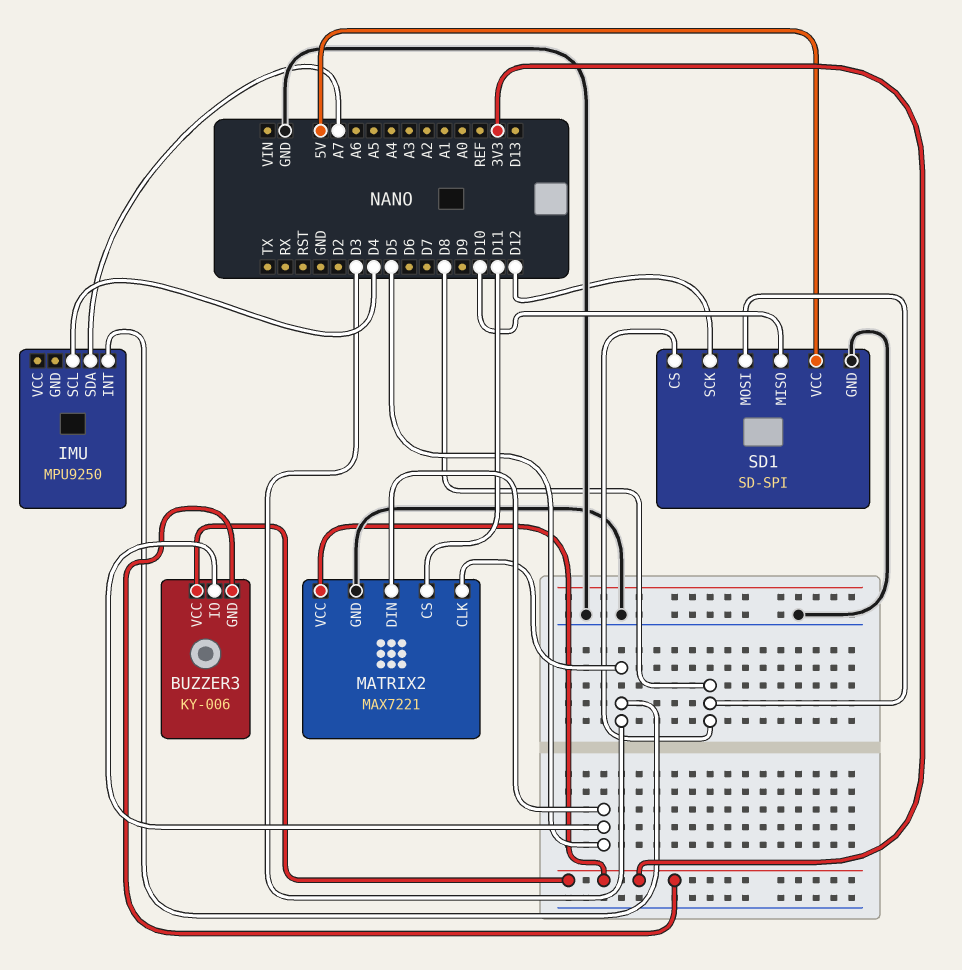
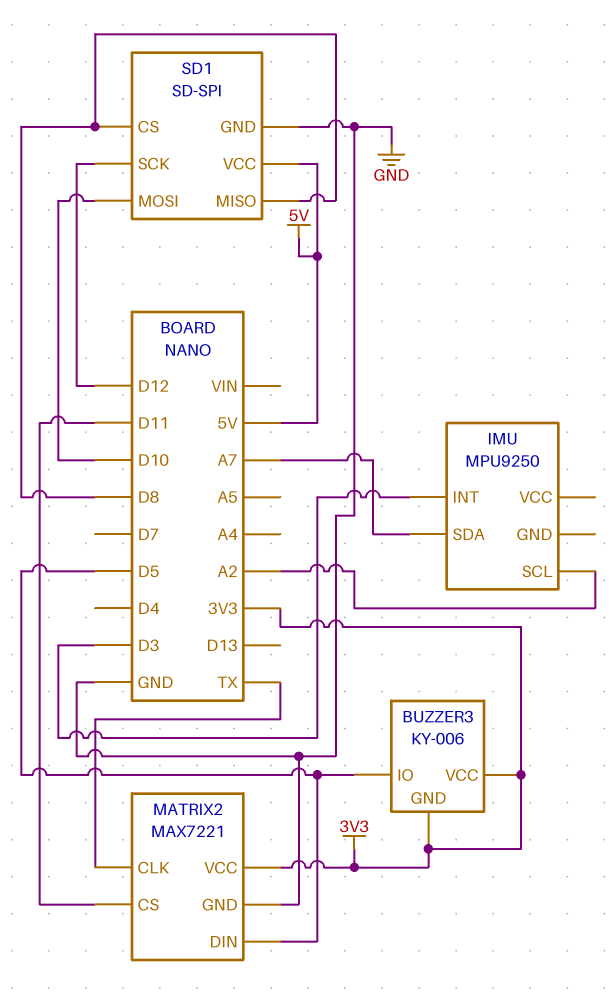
IMU pin SCL: D4 -> A2
MATRIX2 pin CLK: D3 -> TX
SD1 pin MISO: D10 -> D8
SD1 pin MOSI: D8 -> D10

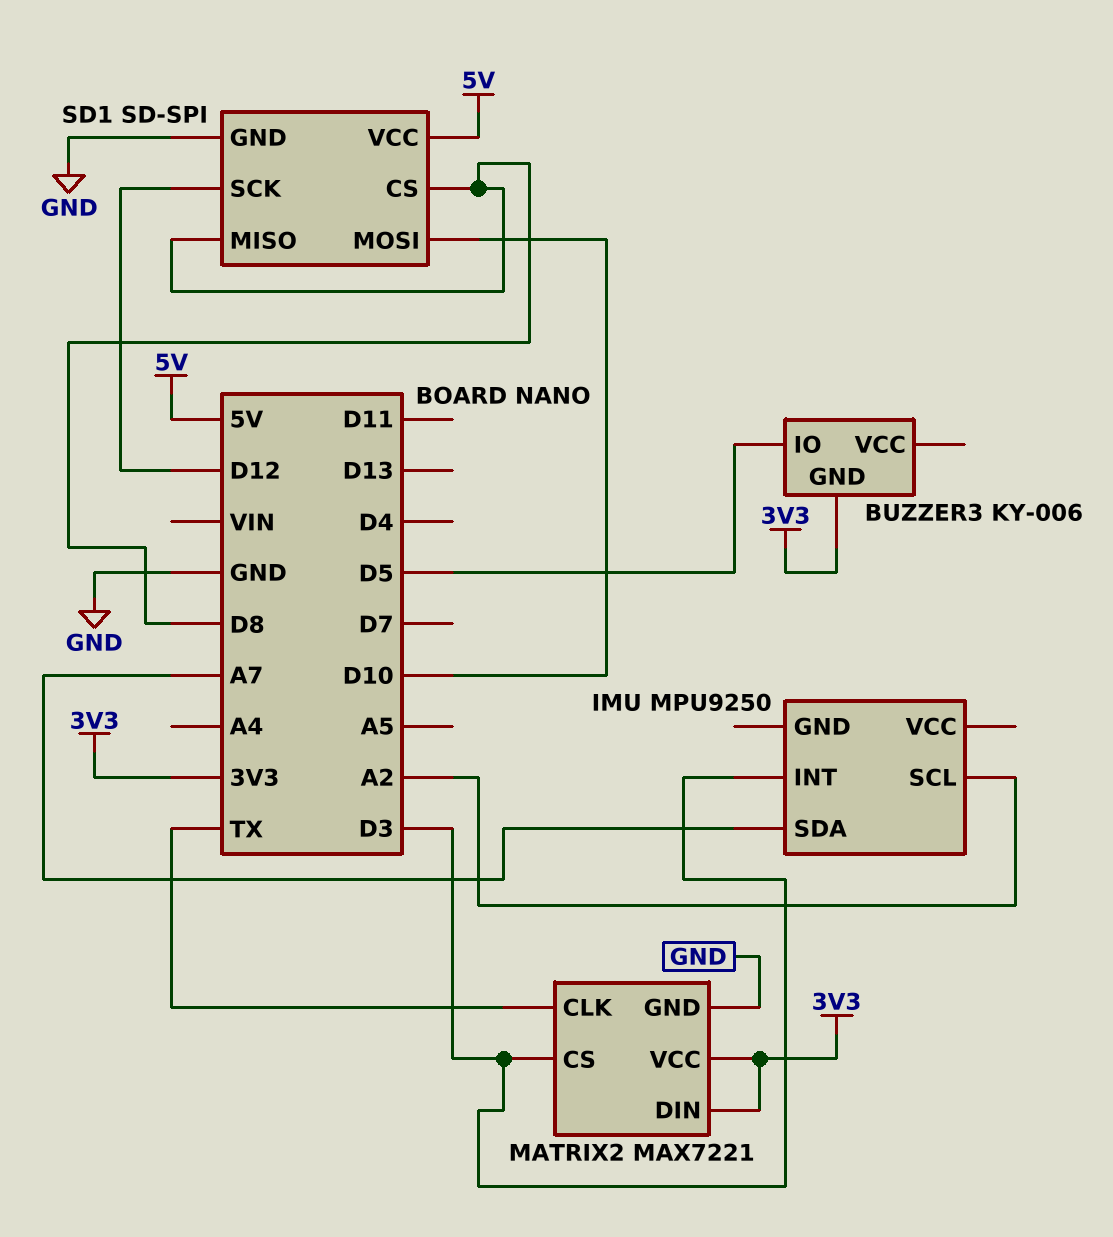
BUZZER3 pin VCC: 3V3 -> none
MATRIX2 pin CS: D11 -> D3
MATRIX2 pin DIN: D5 -> 3V3

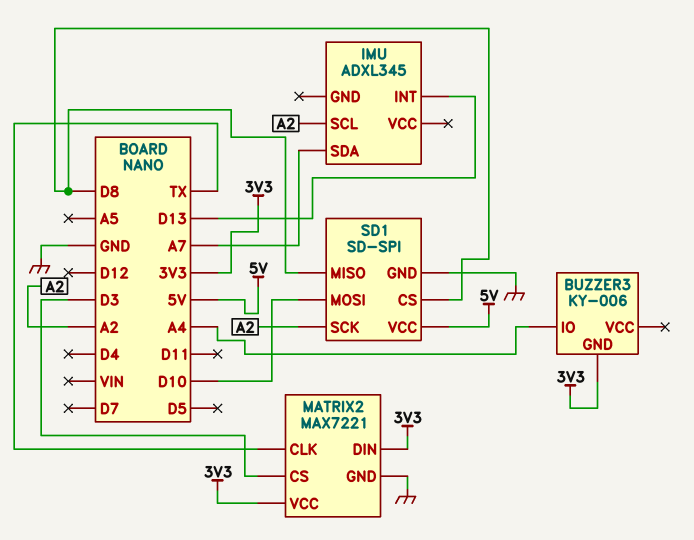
BUZZER3 pin IO: D5 -> A4
IMU: MPU9250 -> ADXL345
IMU pin INT: D3 -> D13
SD1 pin SCK: D12 -> A2

